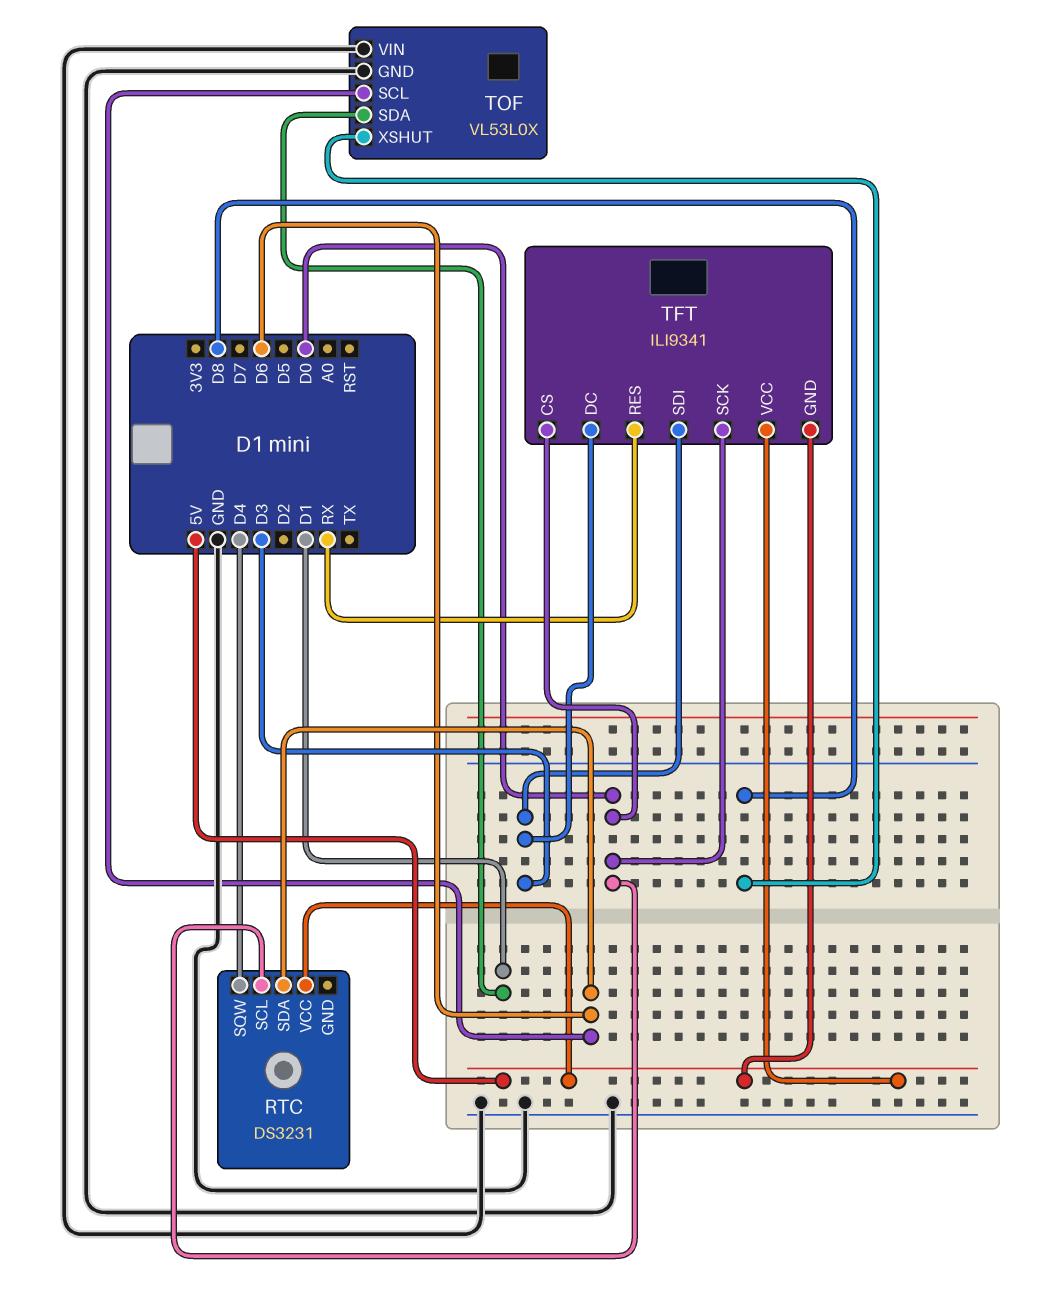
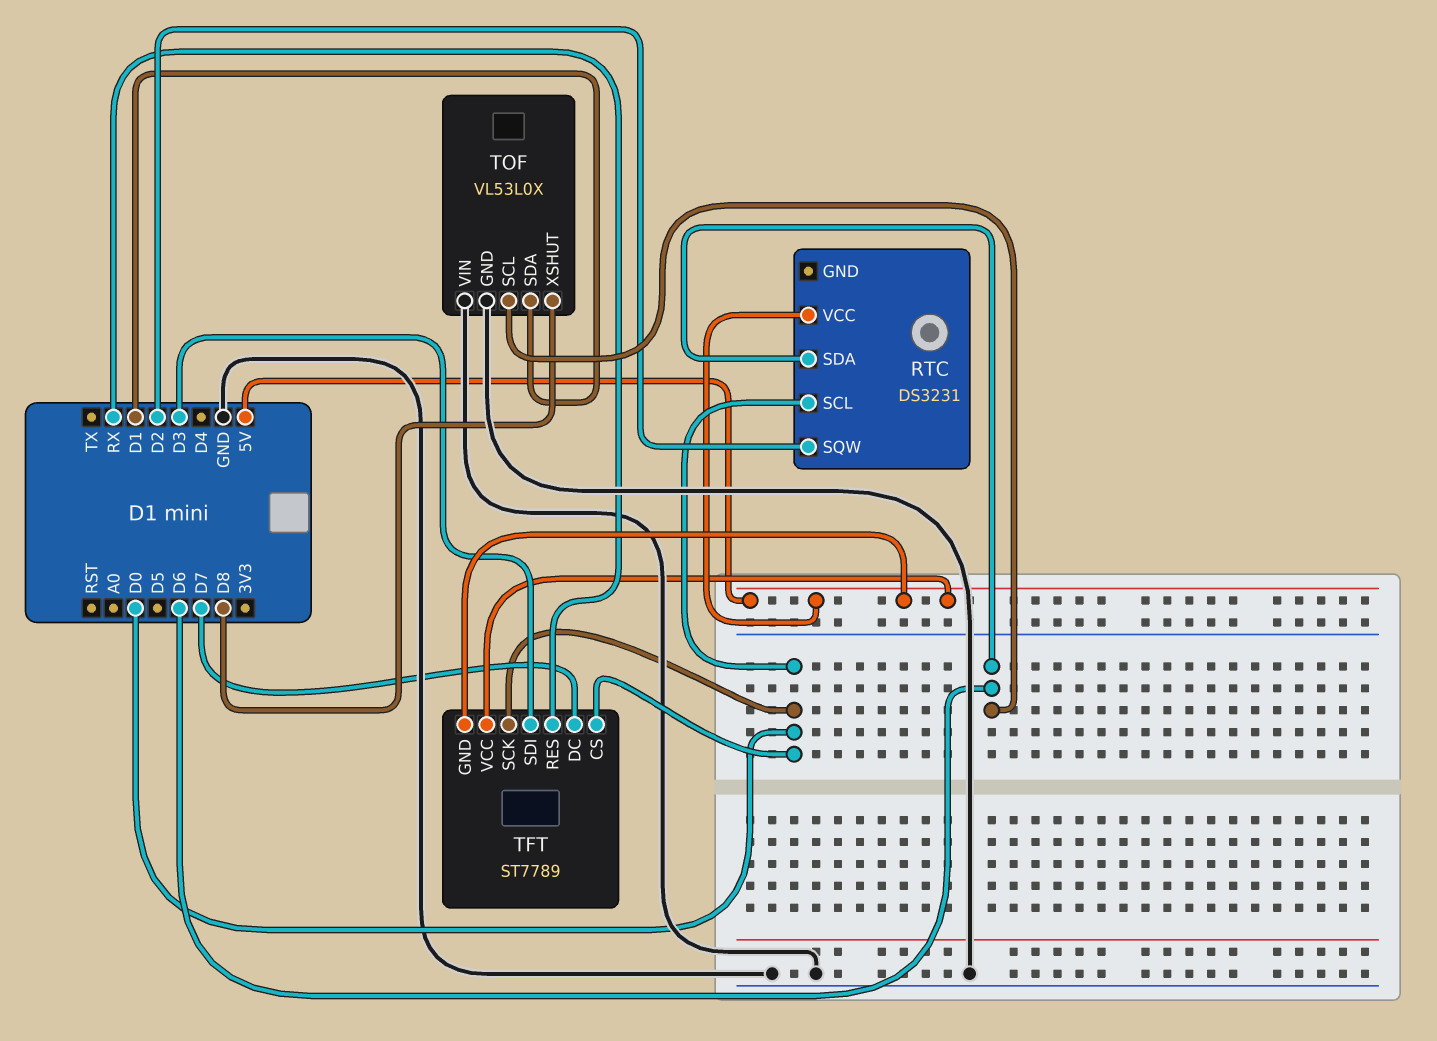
RTC pin SQW: D4 -> D2
TFT: ILI9341 -> ST7789
TFT pin DC: D3 -> D7

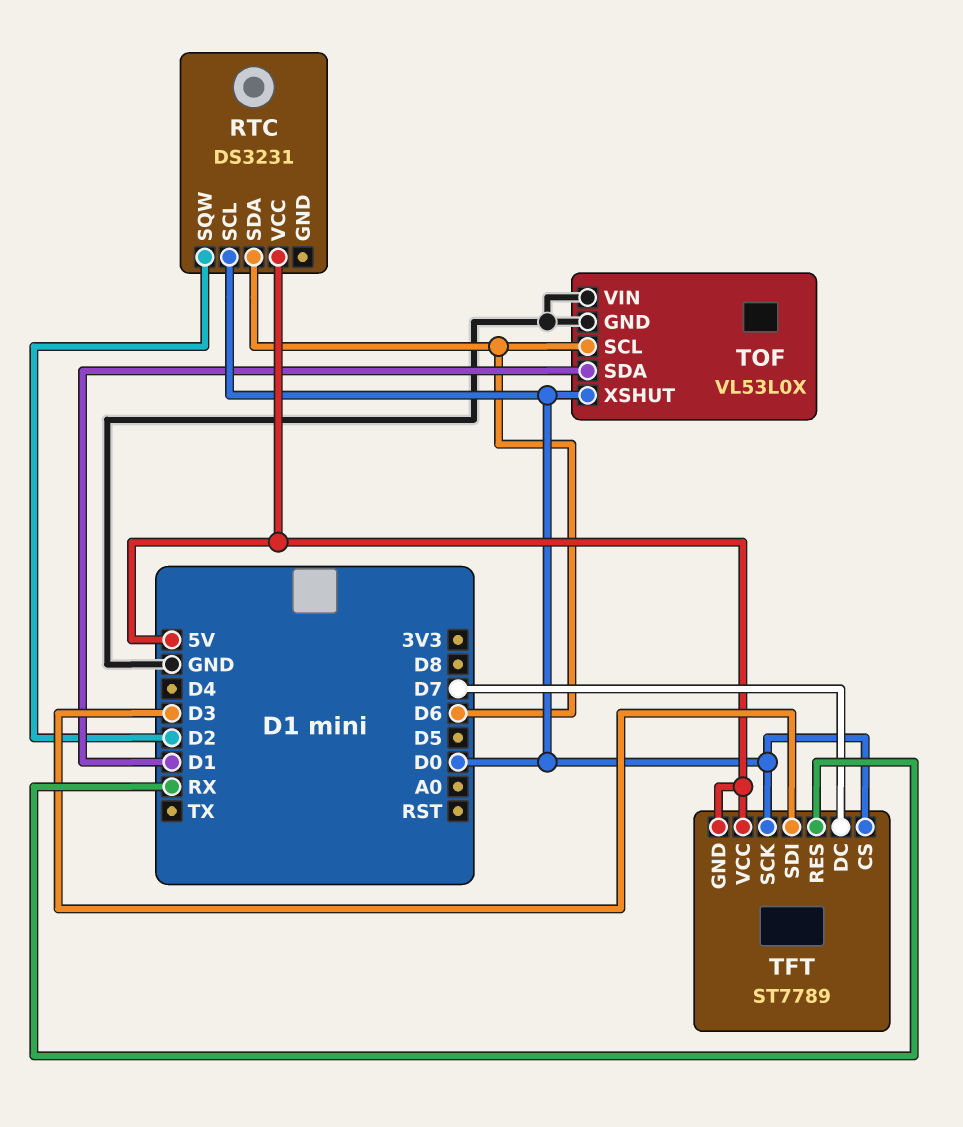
TOF pin XSHUT: D8 -> D0

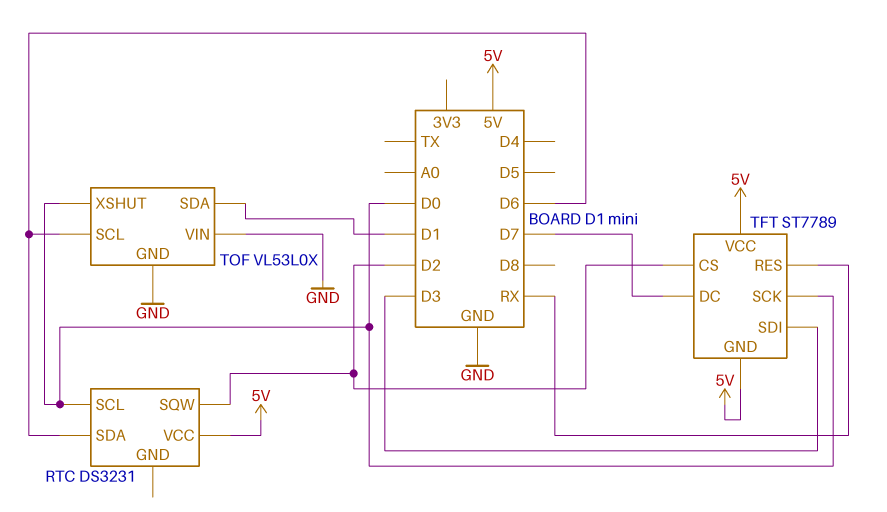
TFT pin CS: D0 -> D2

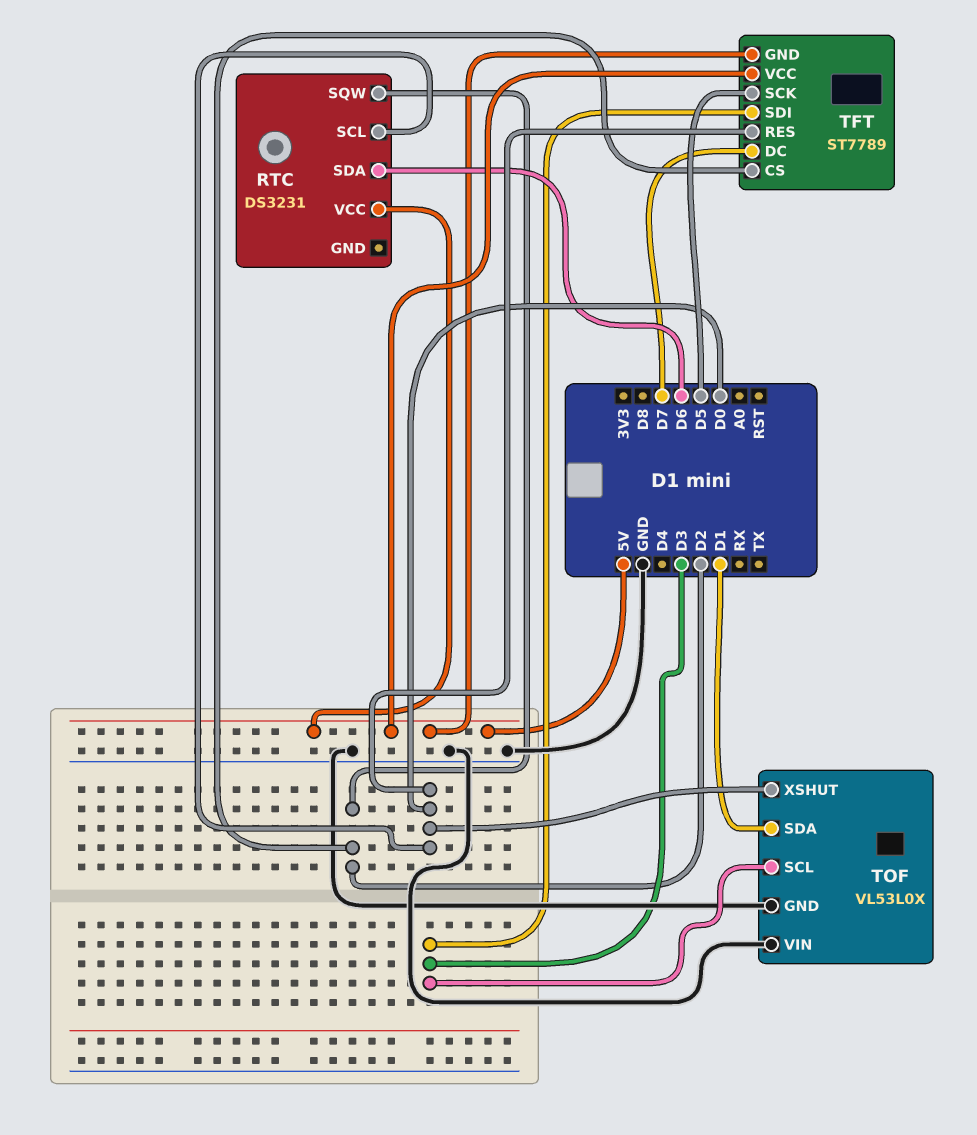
TFT pin RES: RX -> D0
TFT pin SCK: D0 -> D5
TOF pin SCL: D6 -> D3

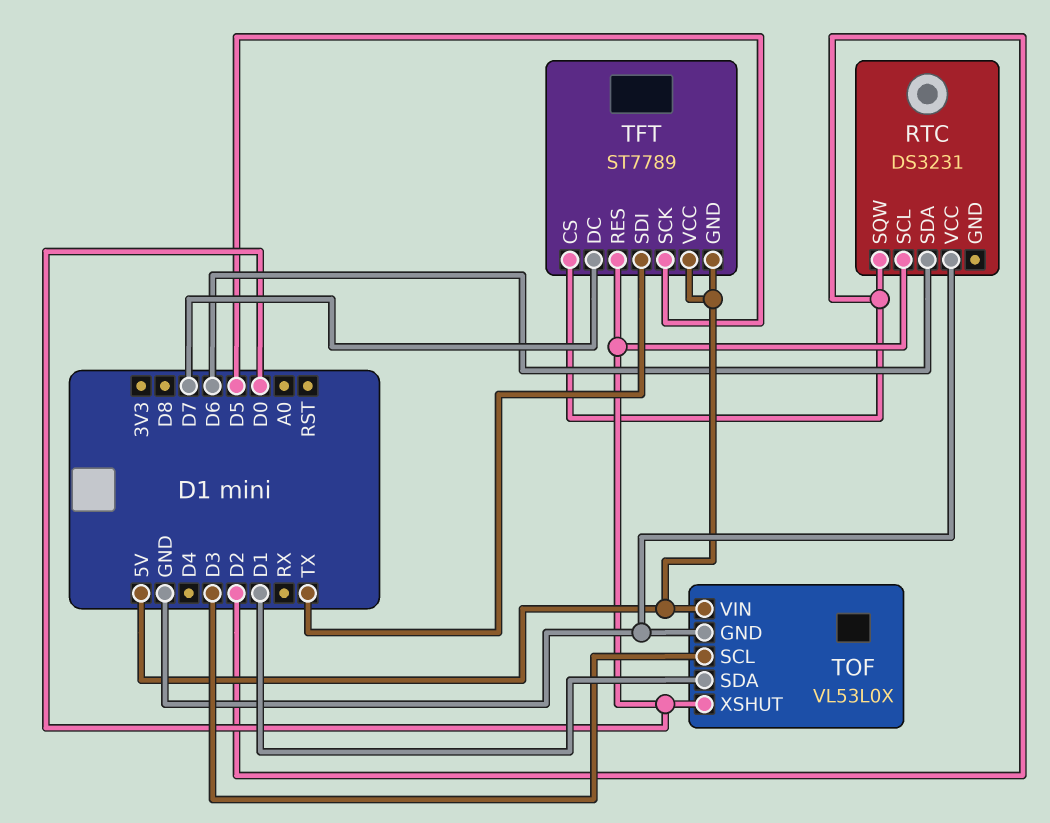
RTC pin VCC: 5V -> GND
TFT pin SDI: D3 -> TX
TOF pin VIN: GND -> 5V

